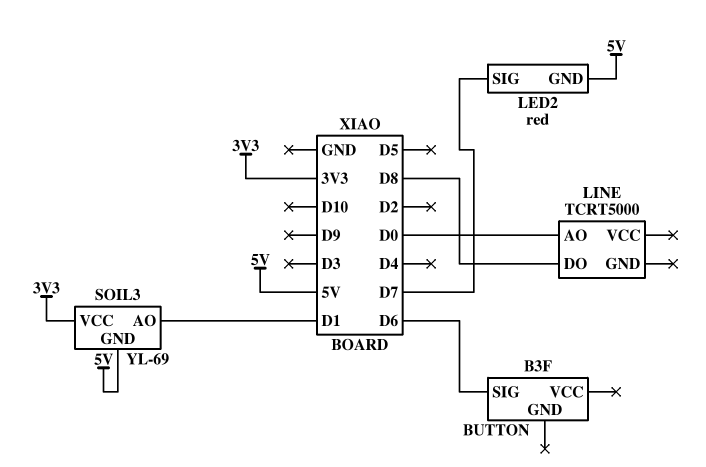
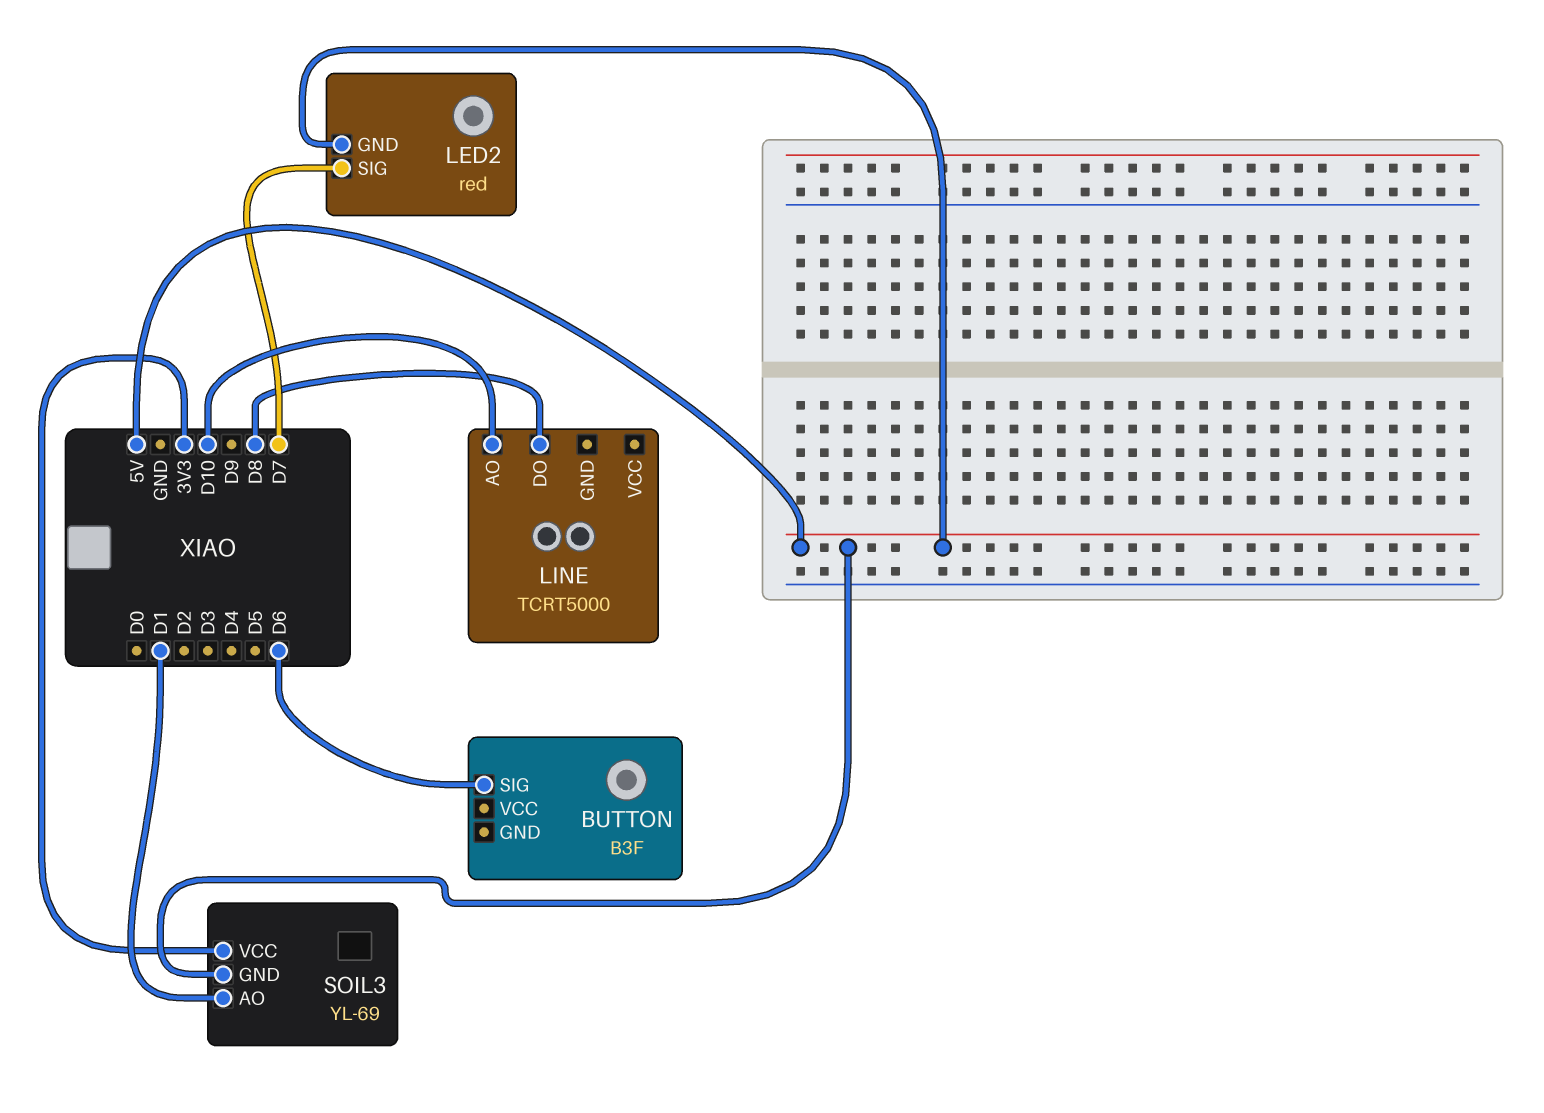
LINE pin AO: D0 -> D10

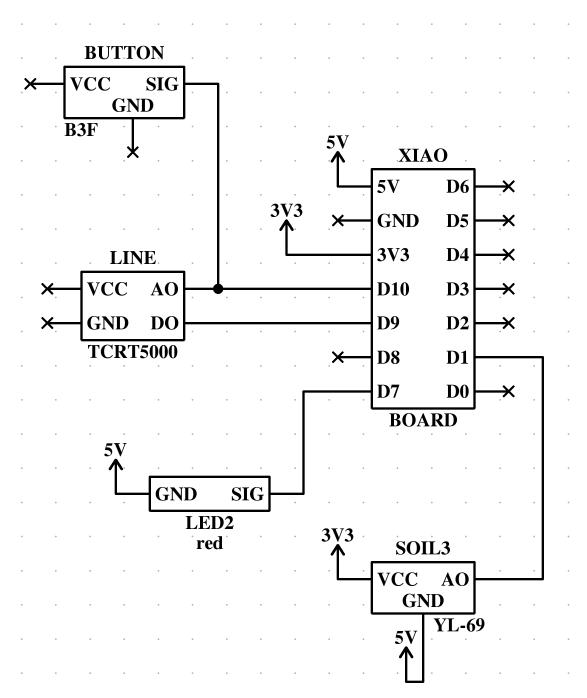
BUTTON pin SIG: D6 -> D10
LINE pin DO: D8 -> D9

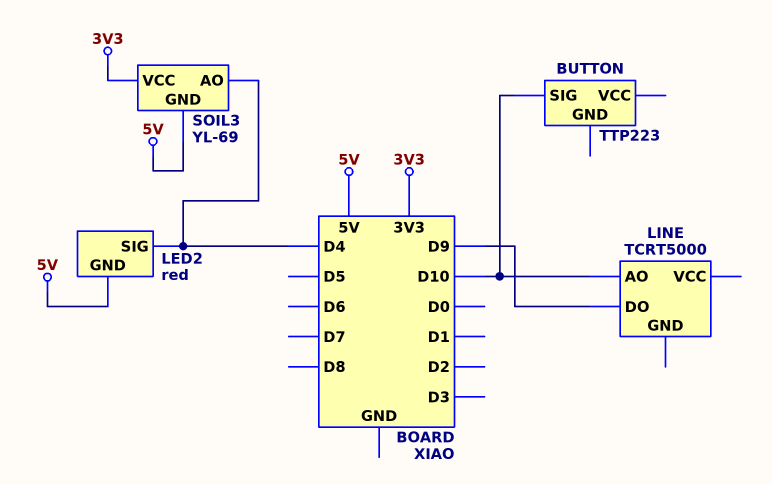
BUTTON: B3F -> TTP223
LED2 pin SIG: D7 -> D4
SOIL3 pin AO: D1 -> D4

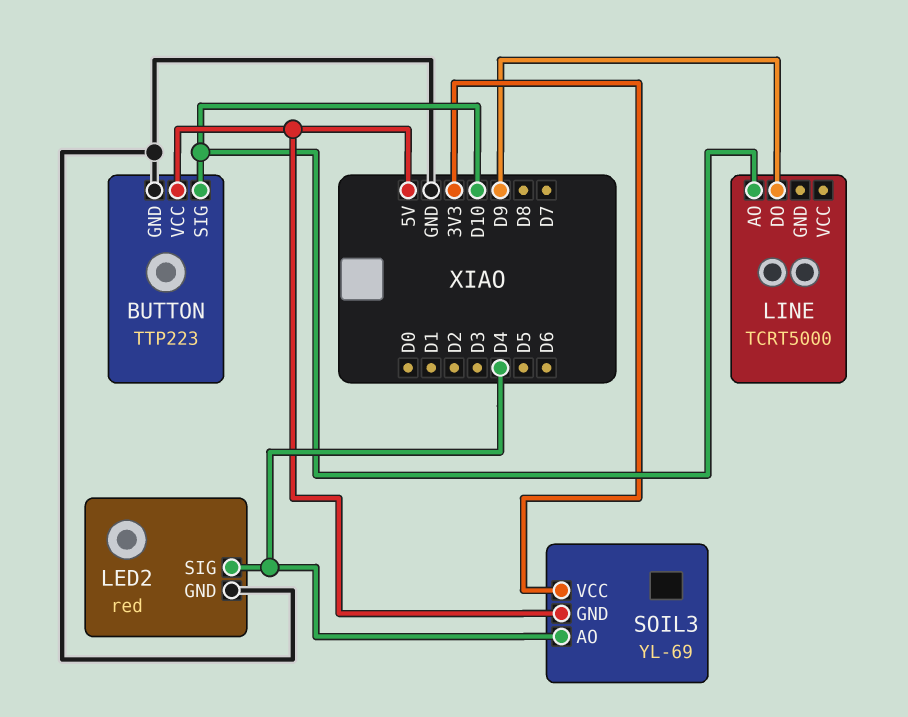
BUTTON pin GND: none -> GND
BUTTON pin VCC: none -> 5V
LED2 pin GND: 5V -> GND

